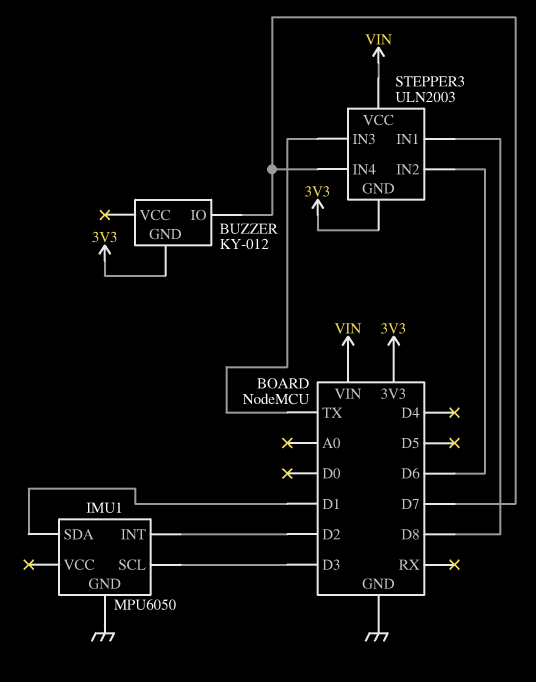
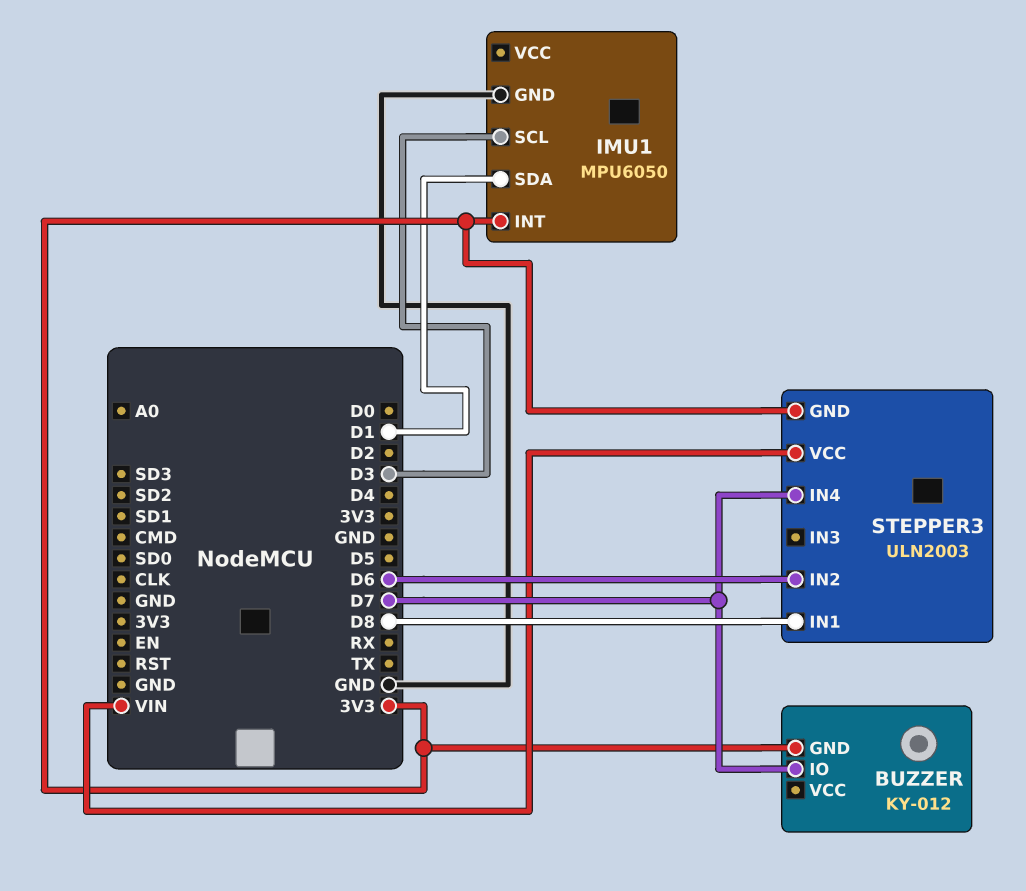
IMU1 pin INT: D2 -> 3V3
STEPPER3 pin IN3: TX -> none

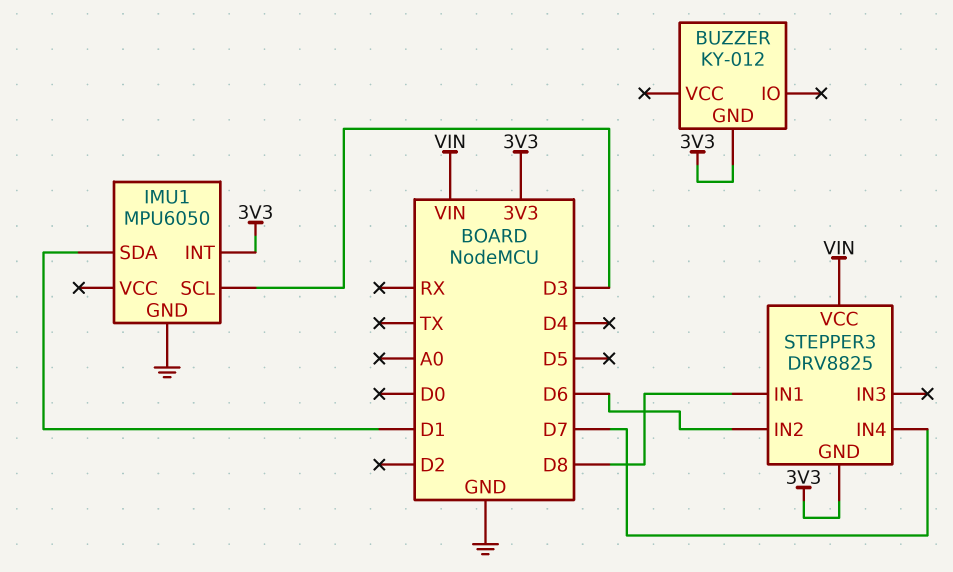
BUZZER pin IO: D7 -> none
STEPPER3: ULN2003 -> DRV8825

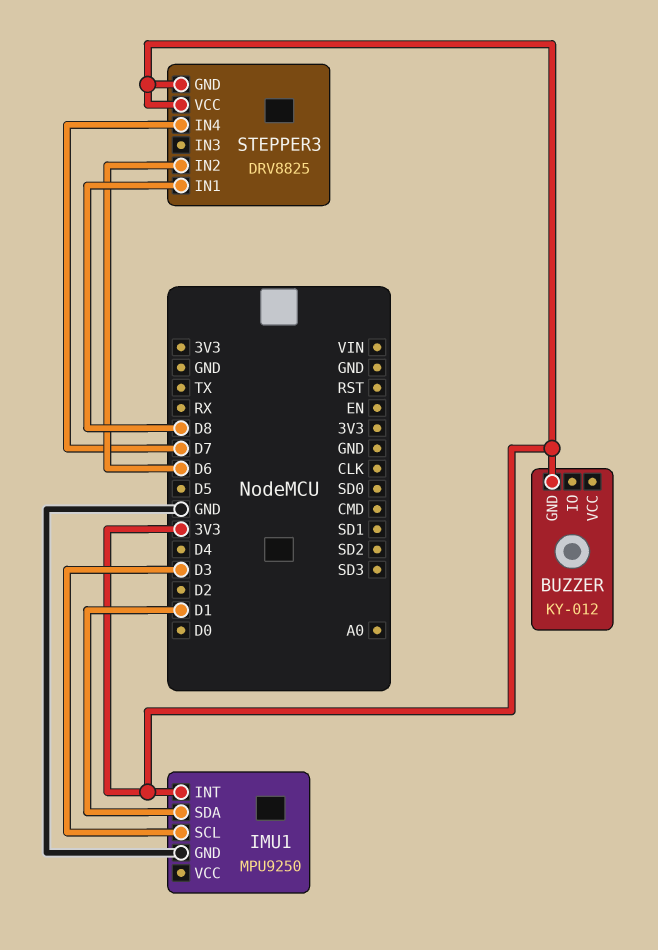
IMU1: MPU6050 -> MPU9250
STEPPER3 pin VCC: VIN -> 3V3

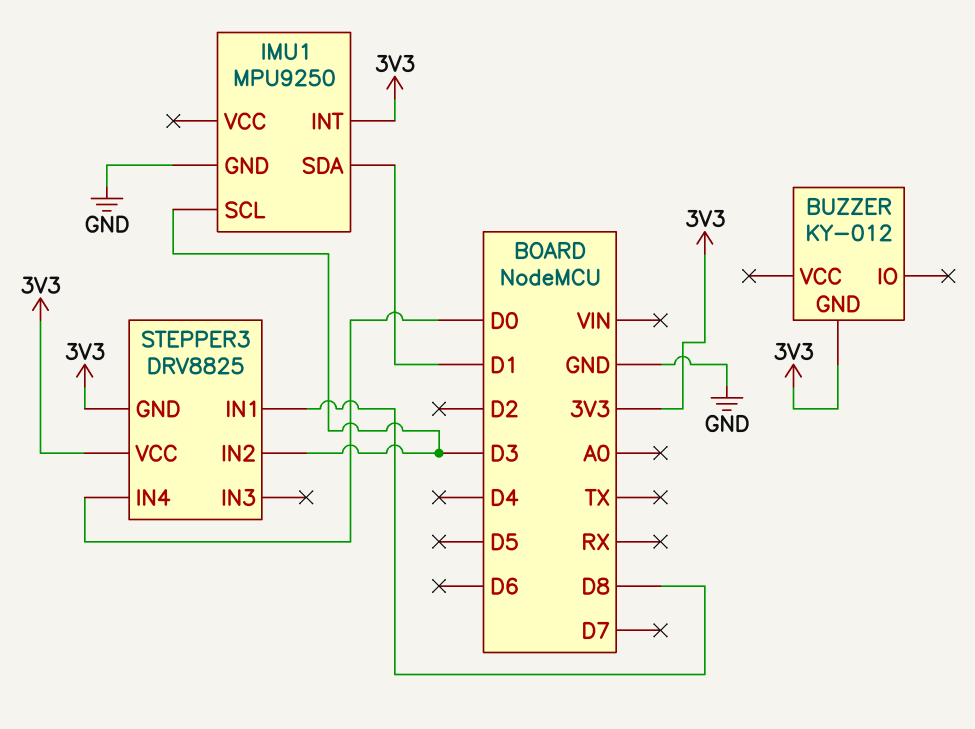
STEPPER3 pin IN2: D6 -> D3
STEPPER3 pin IN4: D7 -> D0

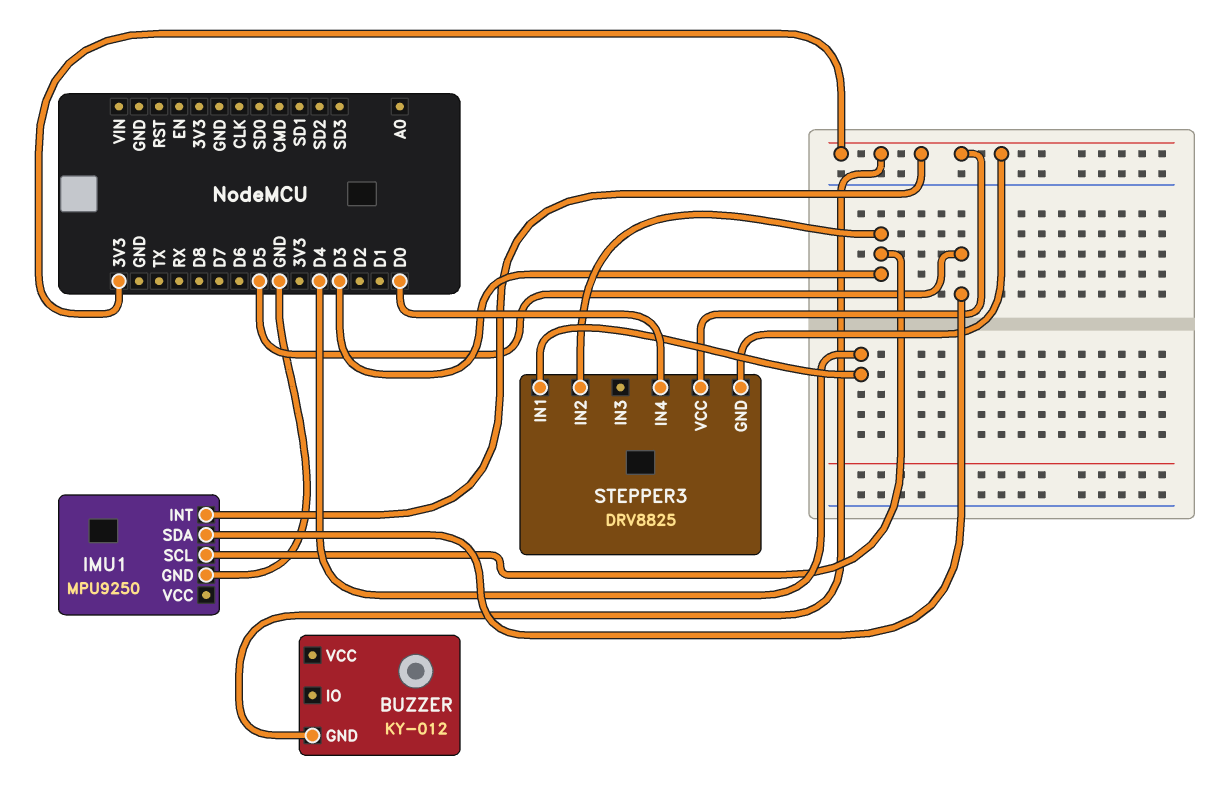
IMU1 pin SDA: D1 -> D5
STEPPER3 pin IN1: D8 -> D4

